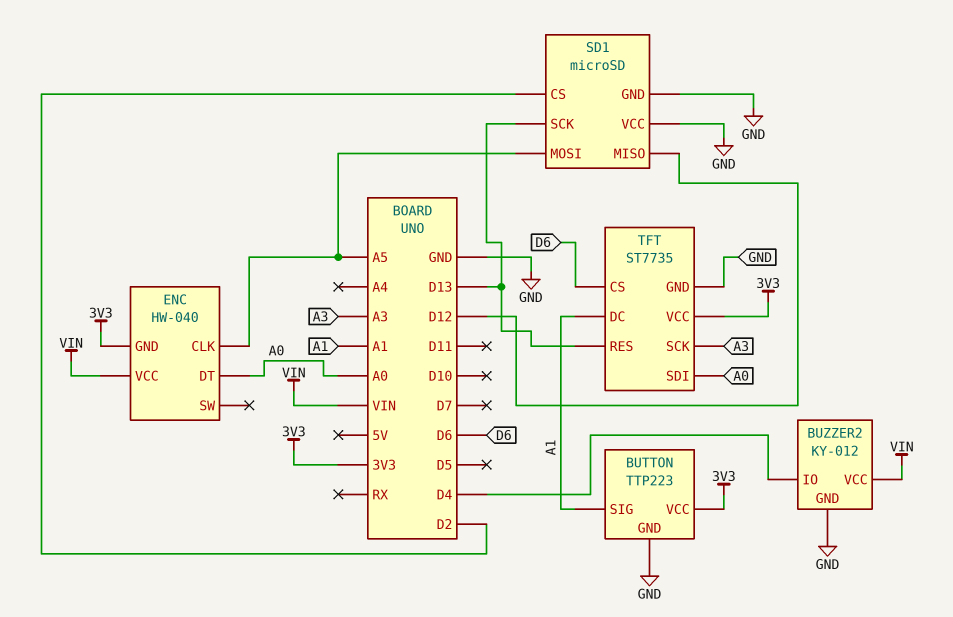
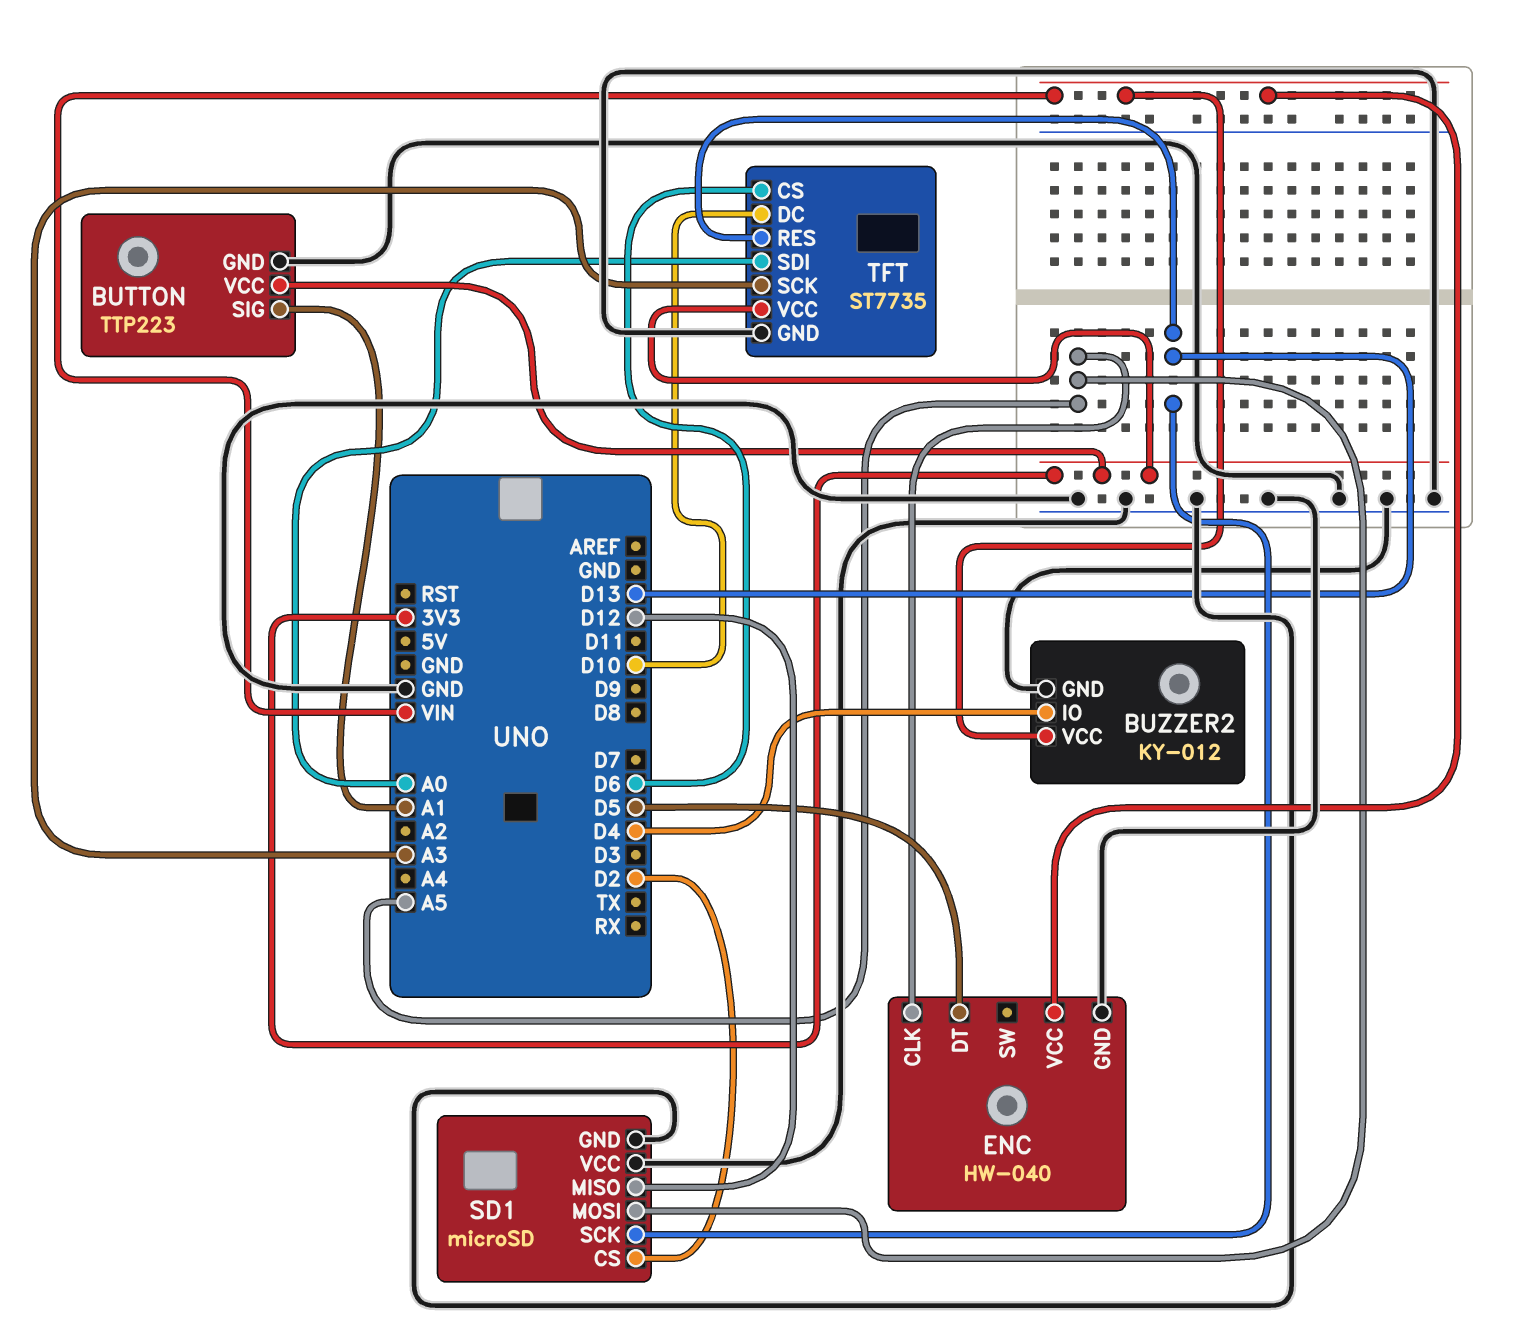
ENC pin DT: A0 -> D5
ENC pin GND: 3V3 -> GND
TFT pin DC: A1 -> D10

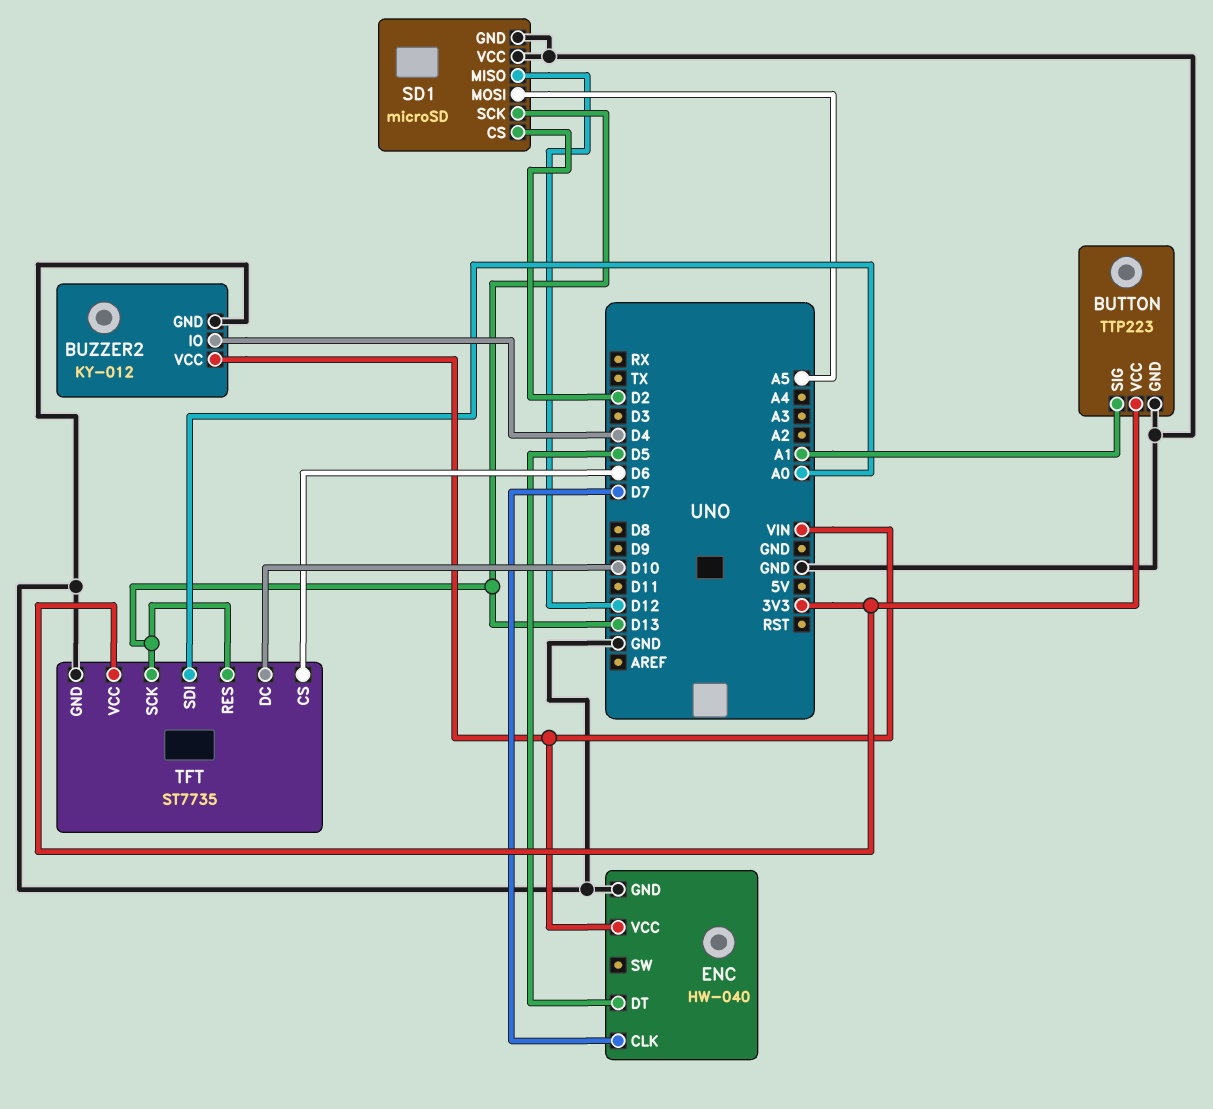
ENC pin CLK: A5 -> D7
TFT pin SCK: A3 -> D13

